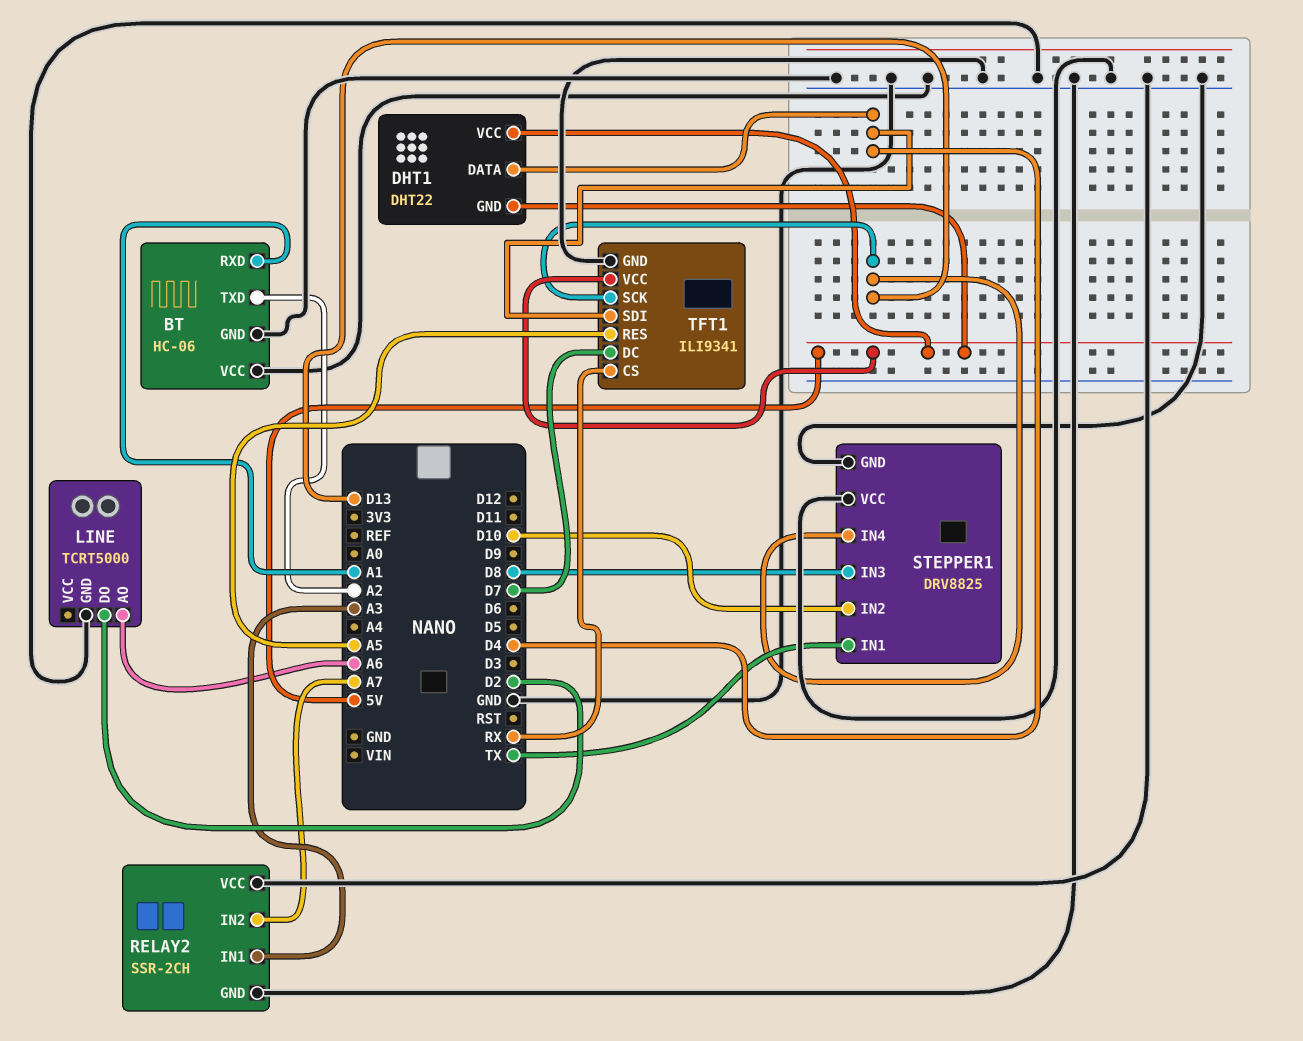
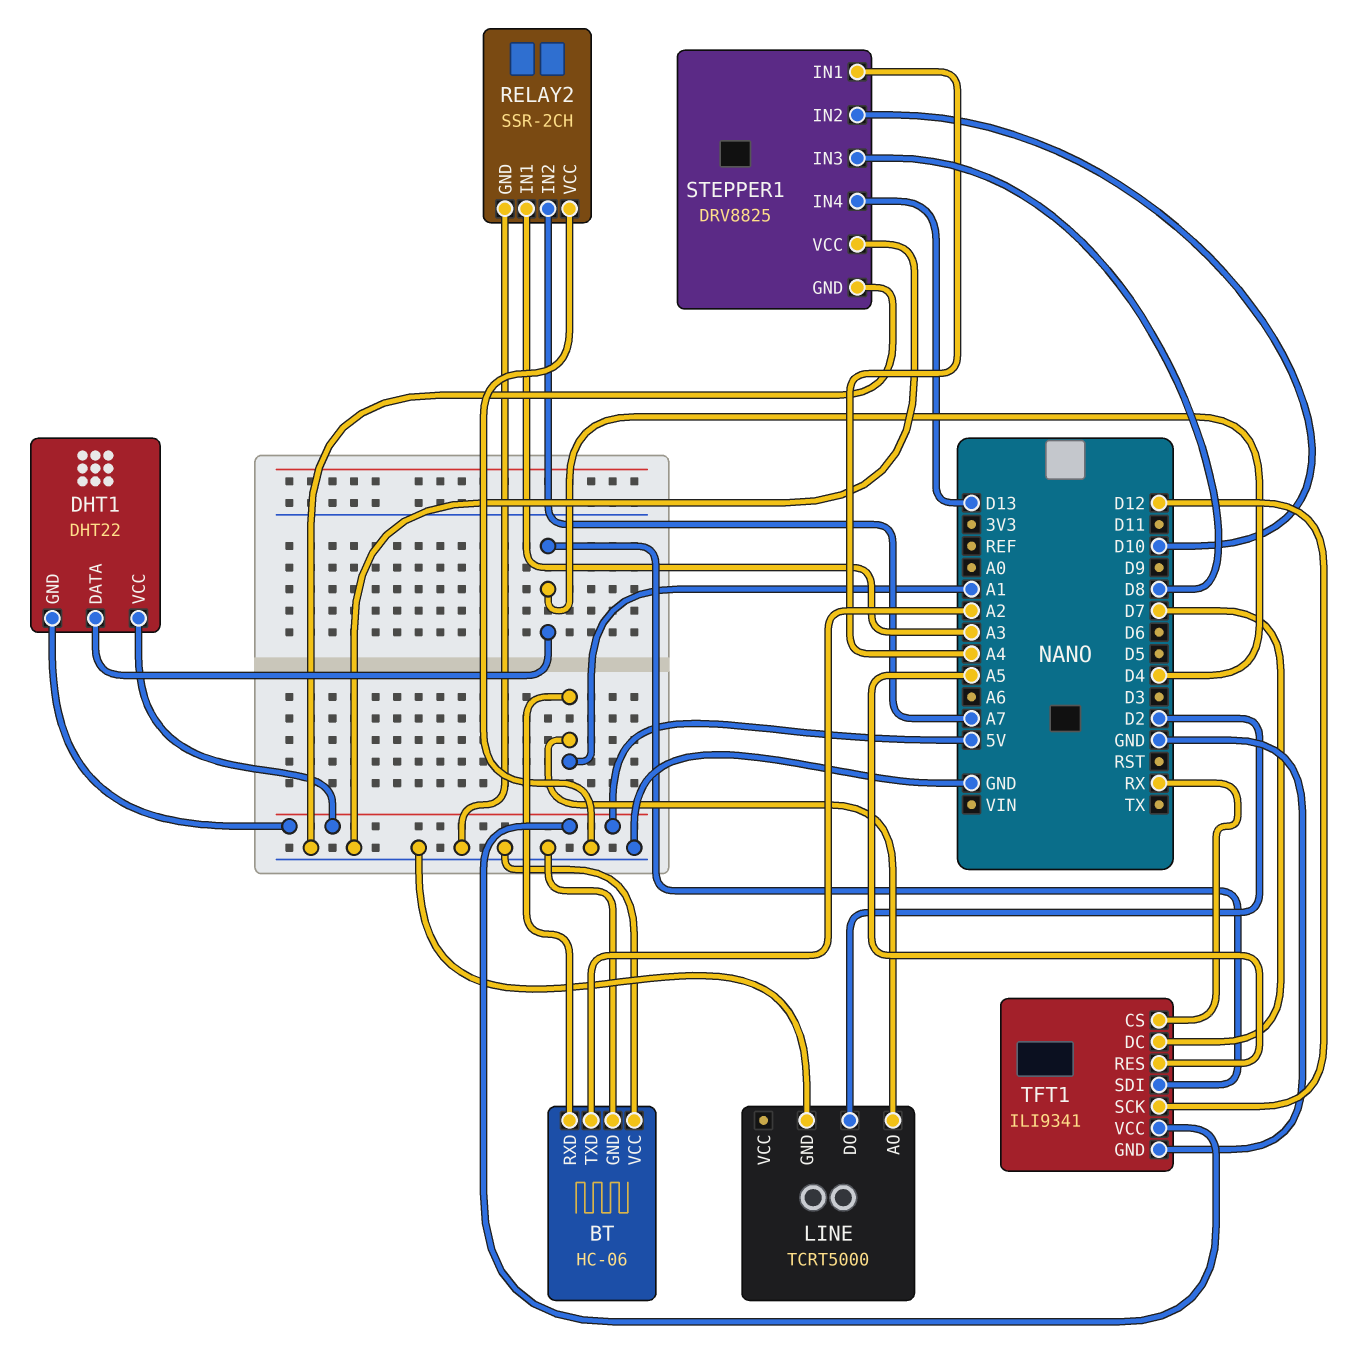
LINE pin AO: A6 -> A1
STEPPER1 pin IN1: TX -> A4
TFT1 pin SCK: D13 -> D12

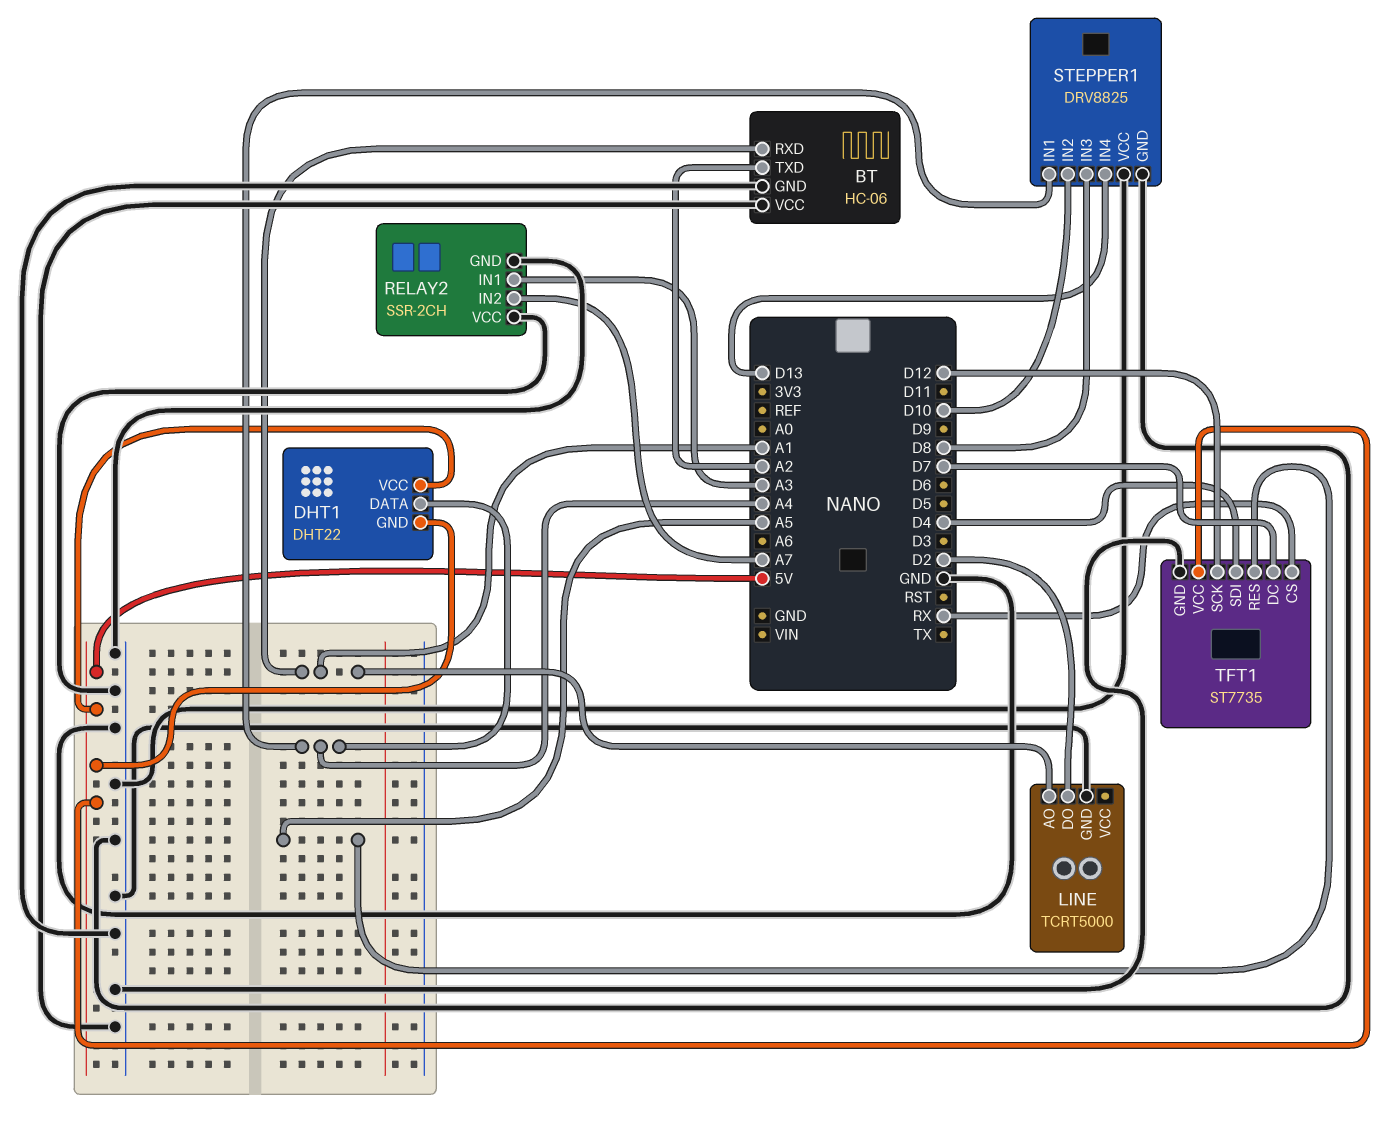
DHT1 pin DATA: D4 -> A4
TFT1: ILI9341 -> ST7735

